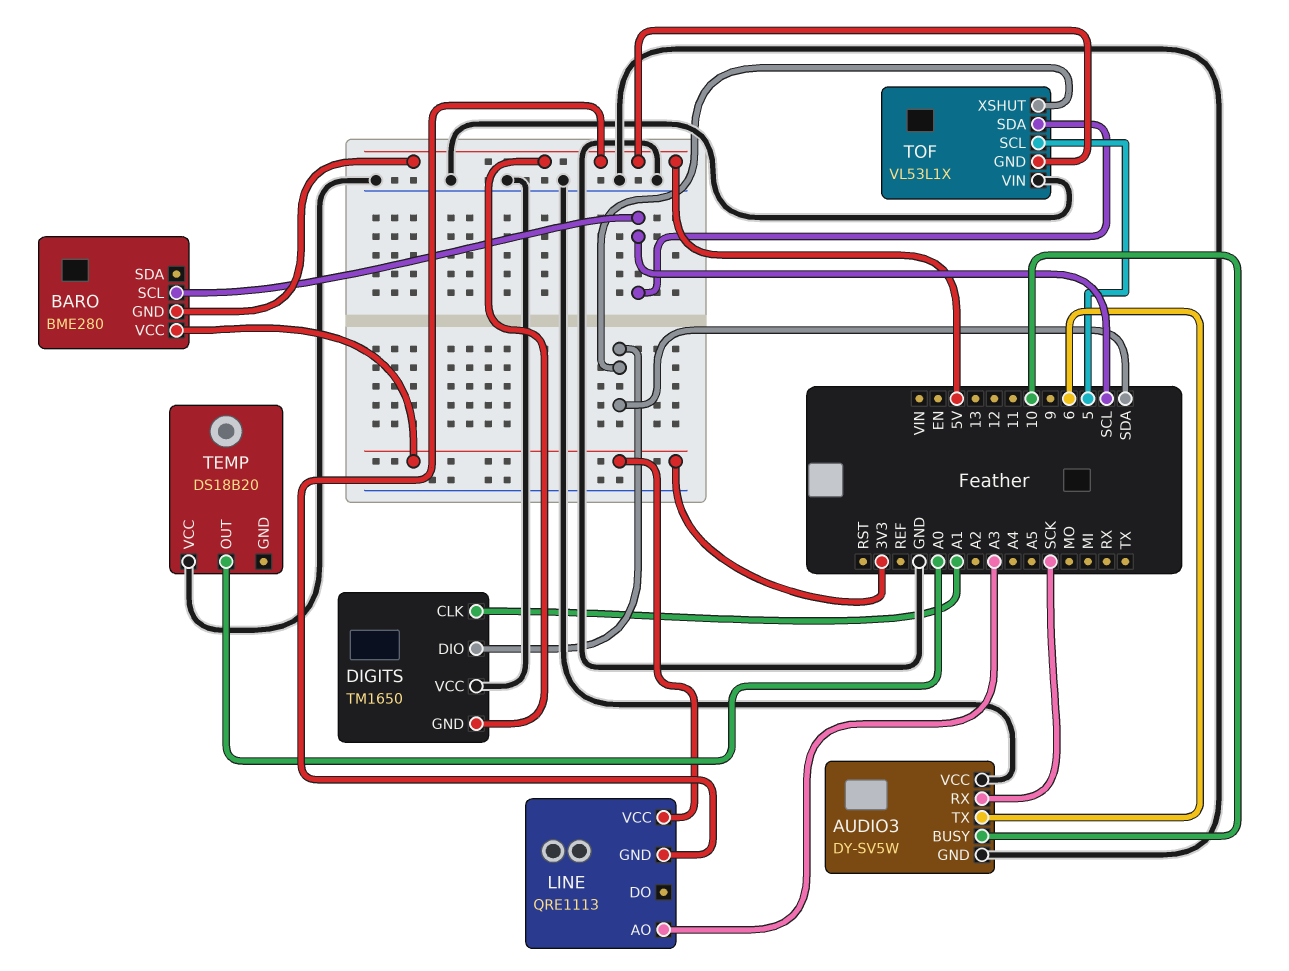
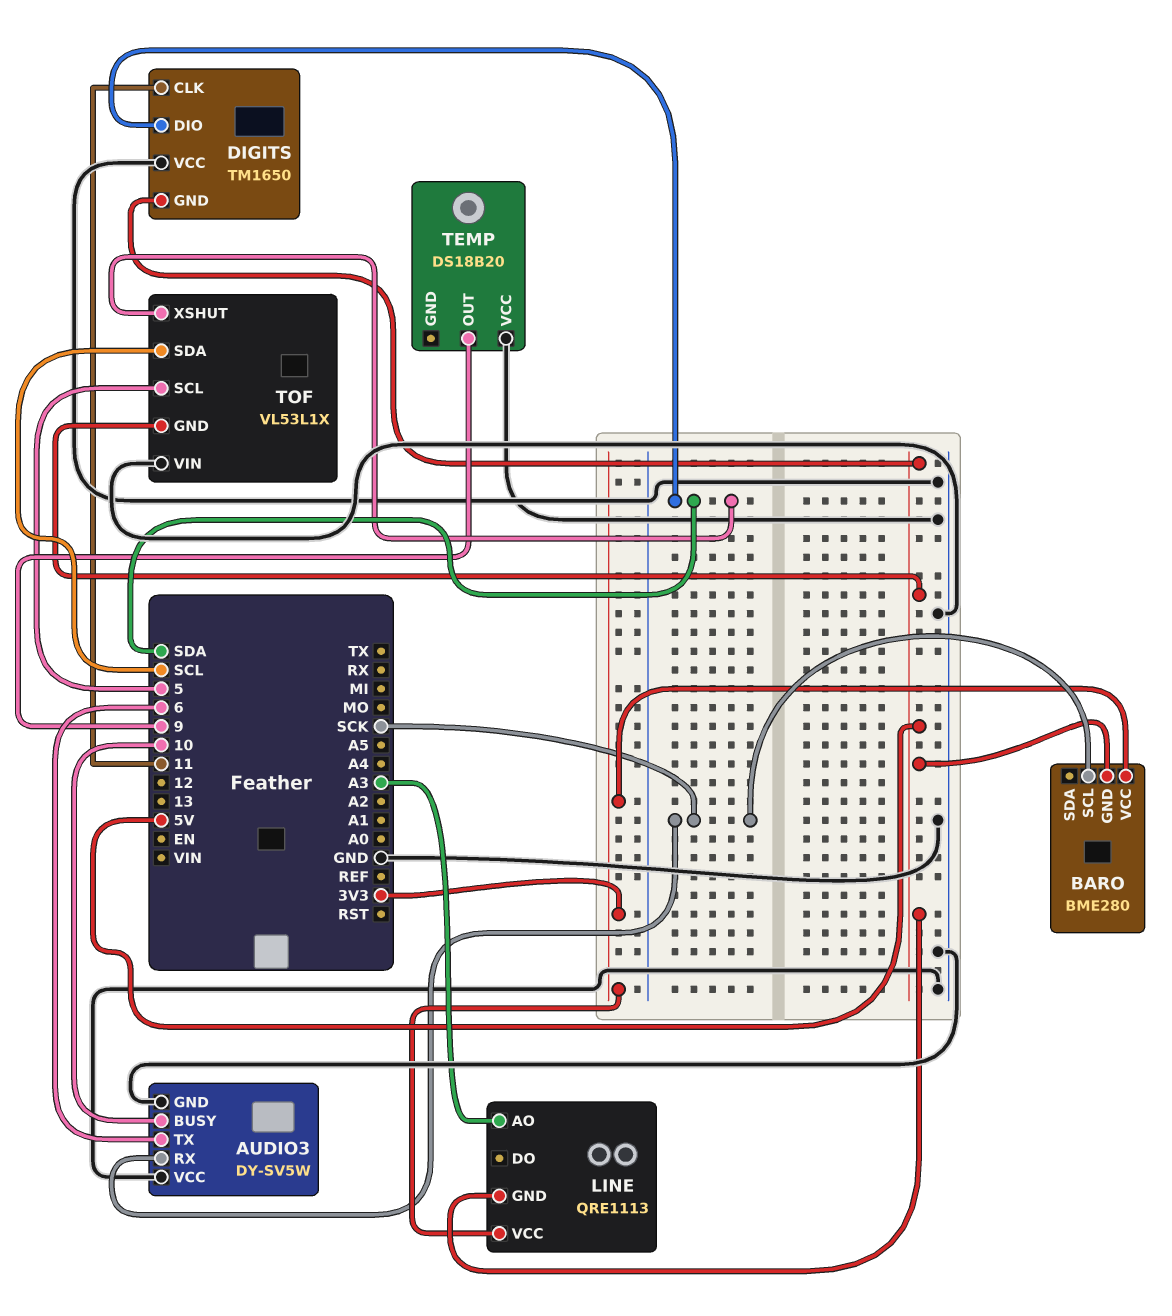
BARO pin SCL: SCL -> SCK
DIGITS pin CLK: A1 -> 11
TEMP pin OUT: A0 -> 9

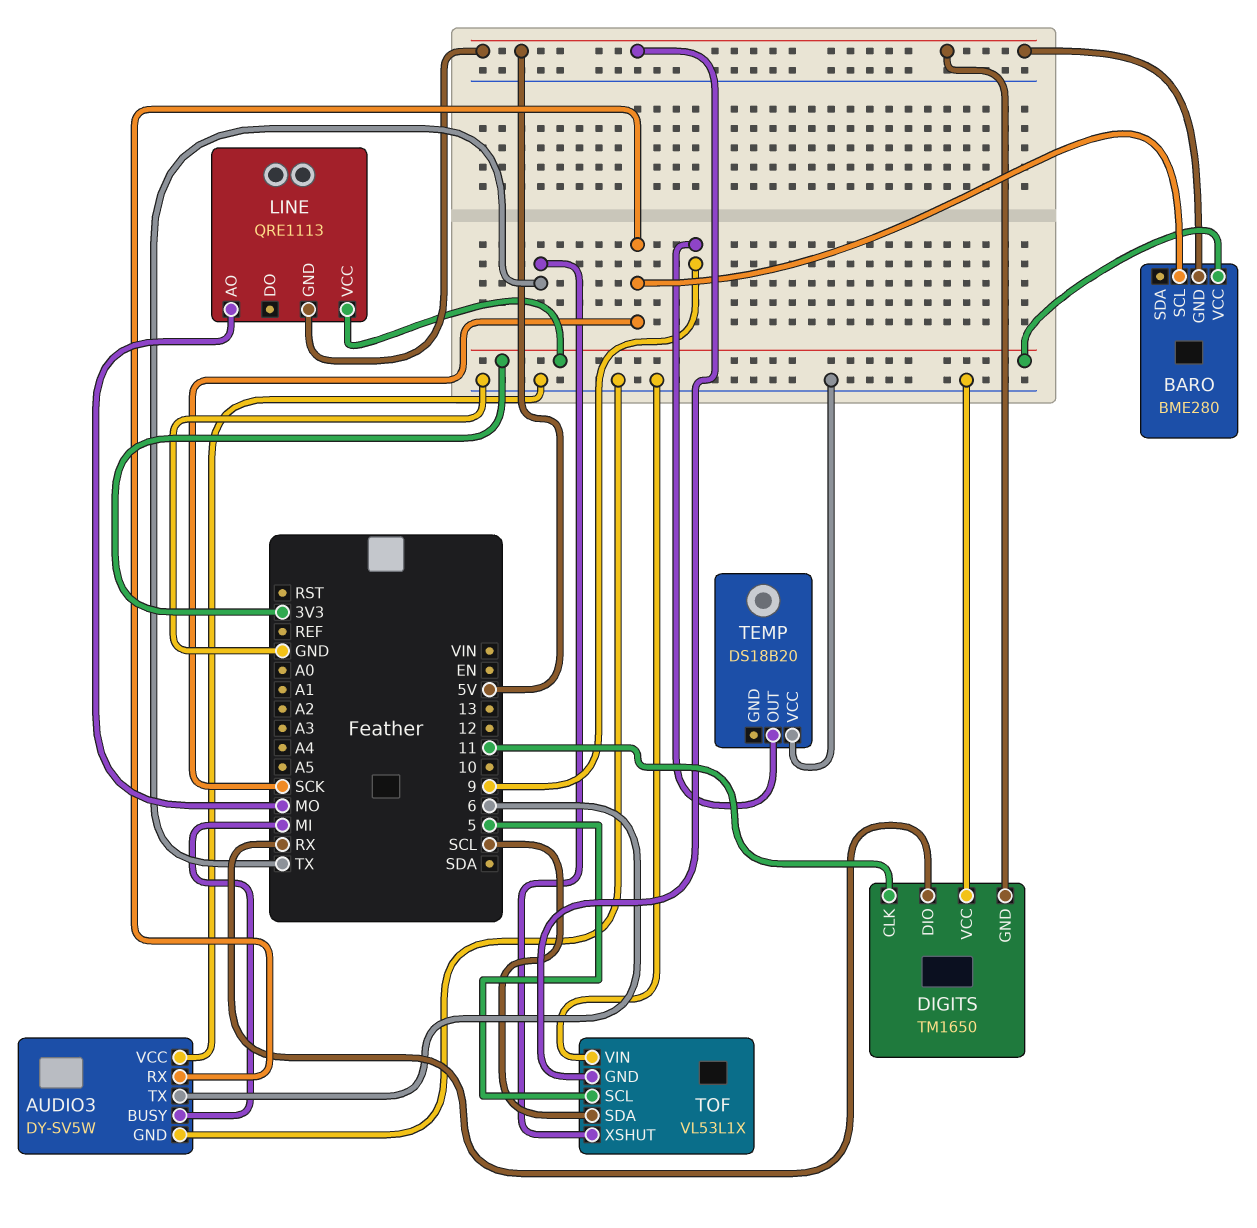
AUDIO3 pin BUSY: 10 -> MI
DIGITS pin DIO: SDA -> RX
LINE pin AO: A3 -> MO
TOF pin XSHUT: SDA -> TX

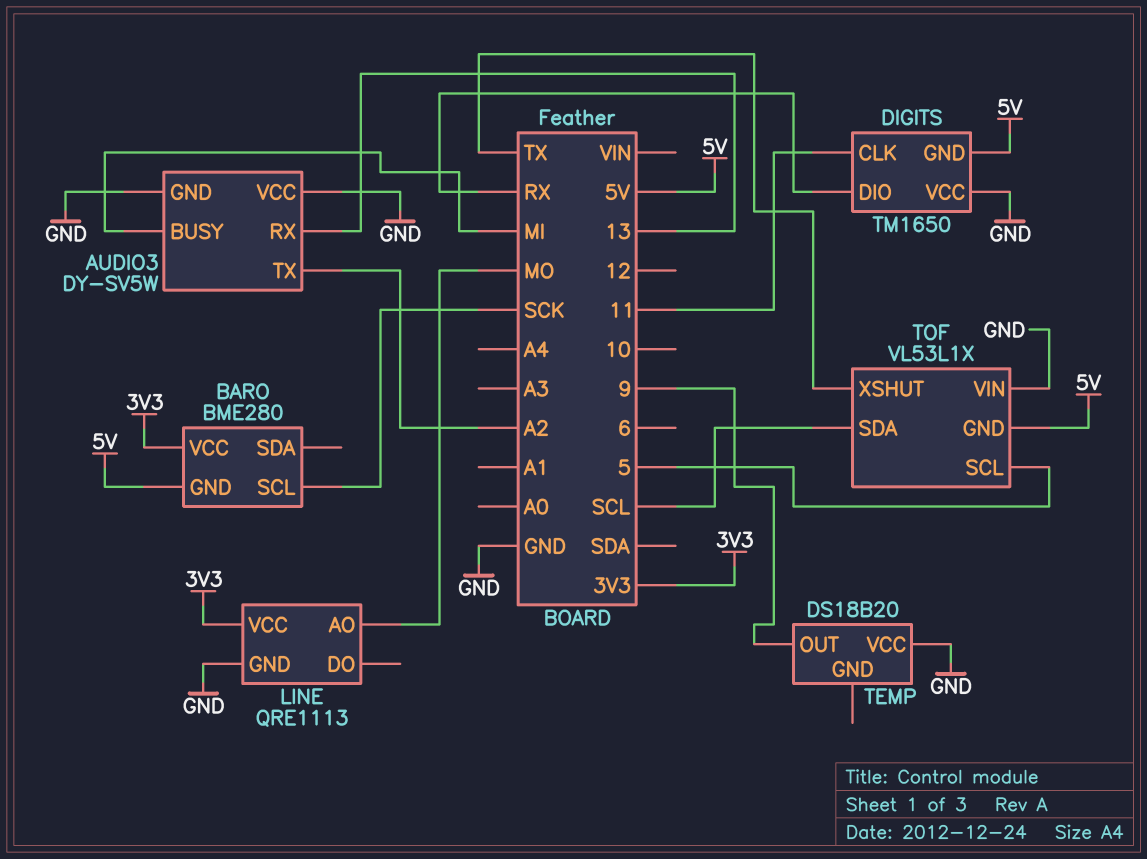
AUDIO3 pin RX: SCK -> 13
AUDIO3 pin TX: 6 -> A2
LINE pin GND: 5V -> GND

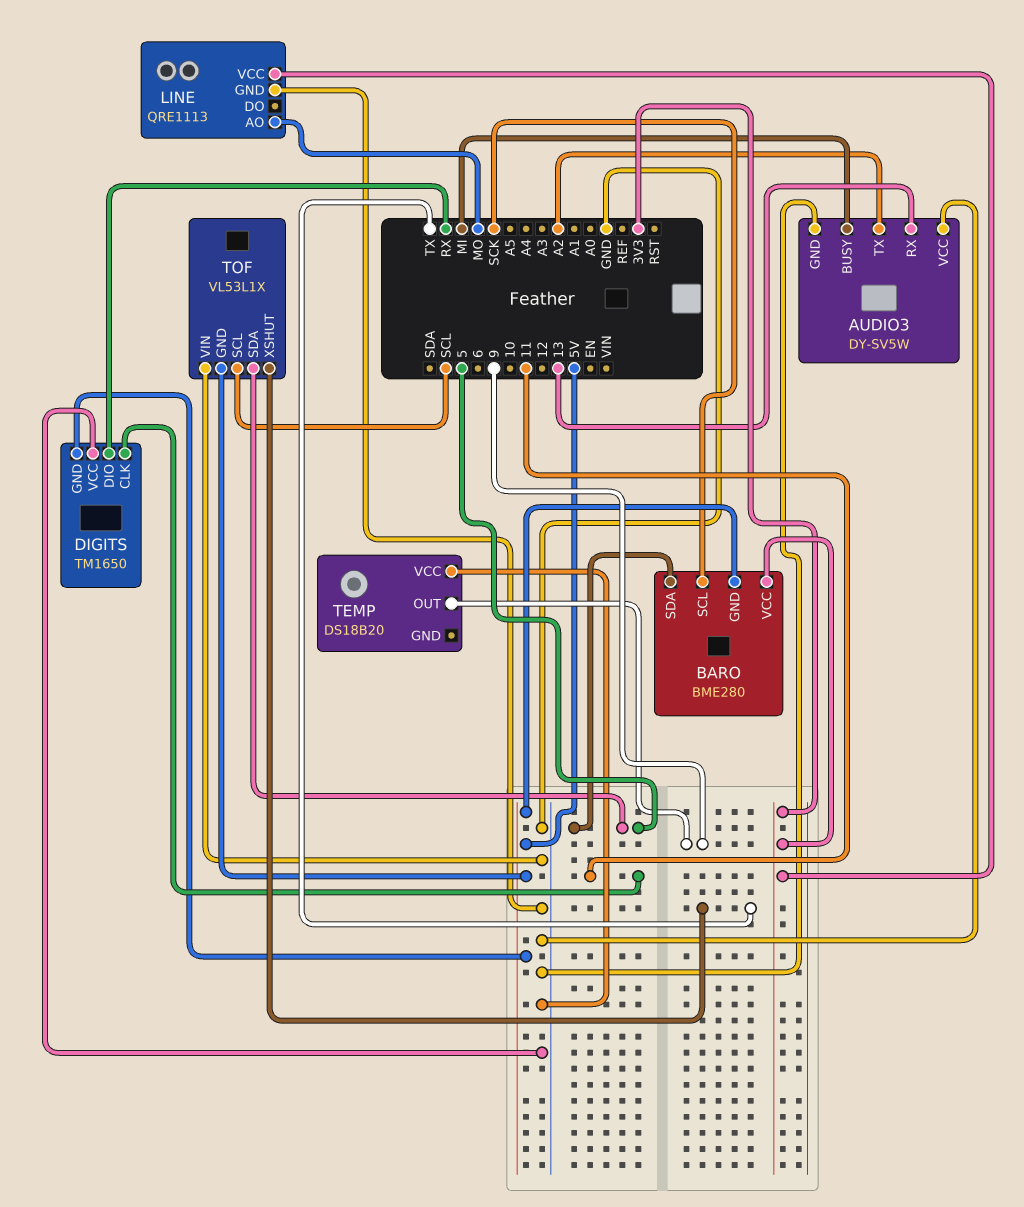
BARO pin SDA: none -> 5
TOF pin SCL: 5 -> SCL
TOF pin SDA: SCL -> 5

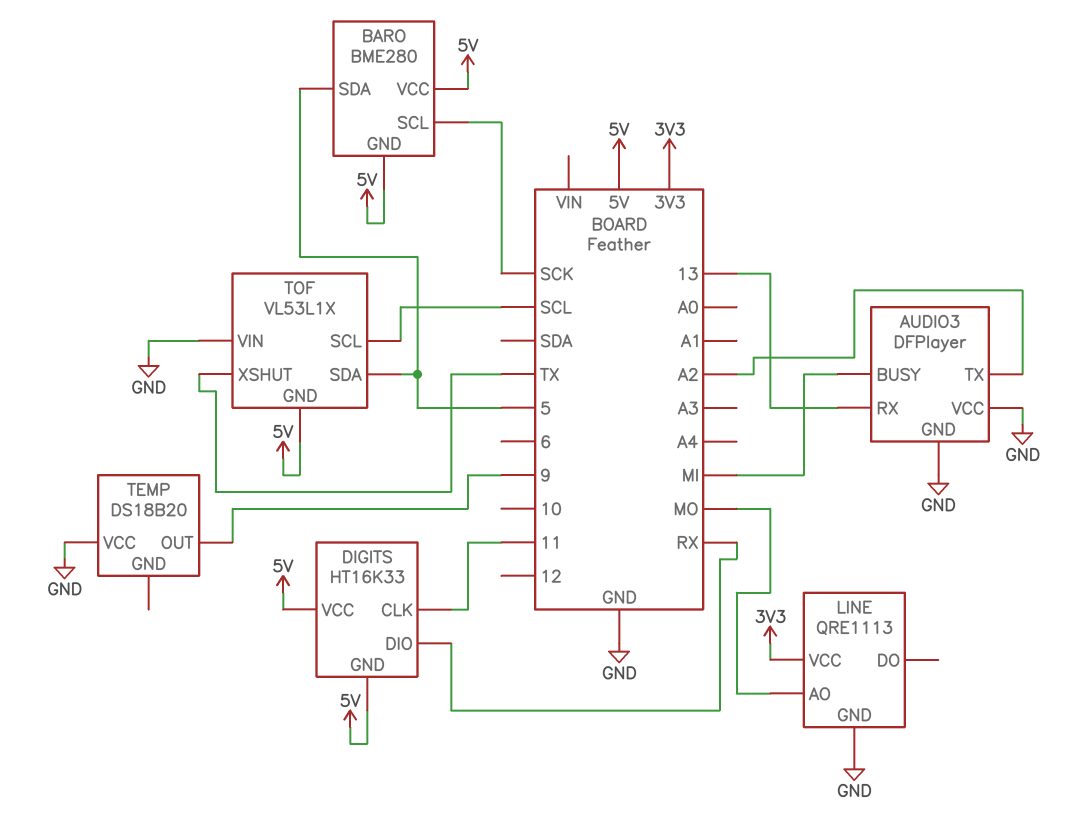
AUDIO3: DY-SV5W -> DFPlayer
BARO pin VCC: 3V3 -> 5V
DIGITS: TM1650 -> HT16K33
DIGITS pin VCC: GND -> 5V

